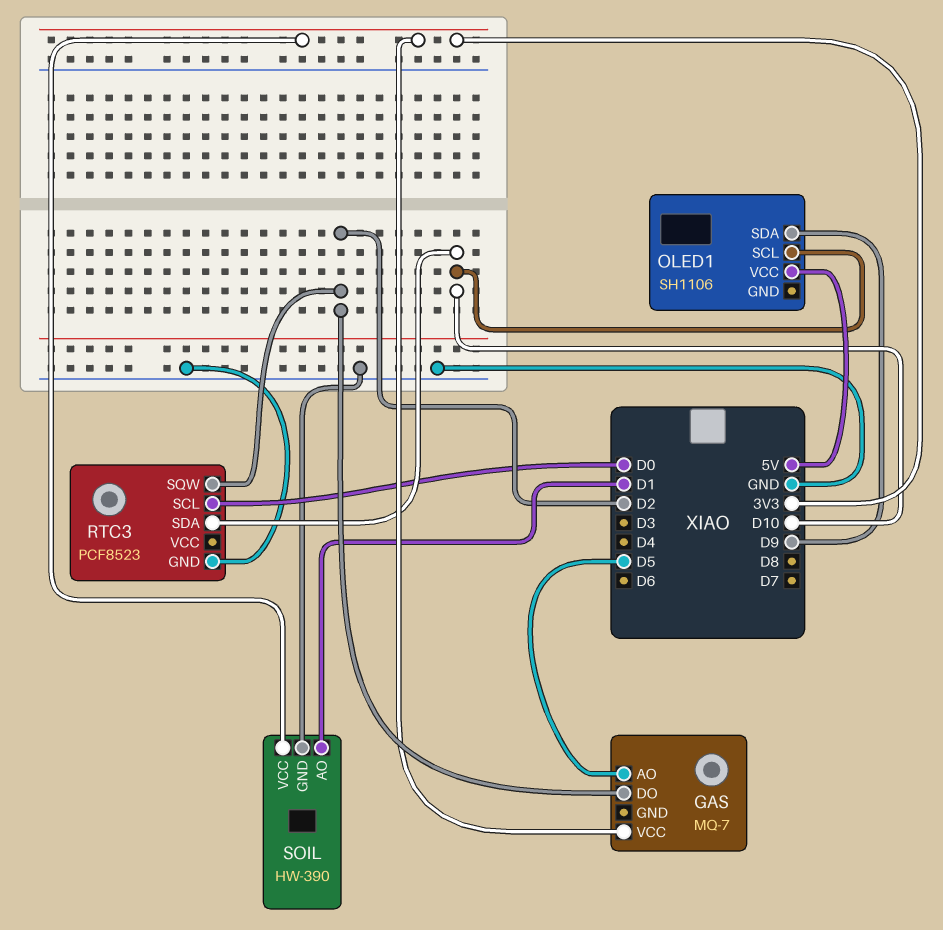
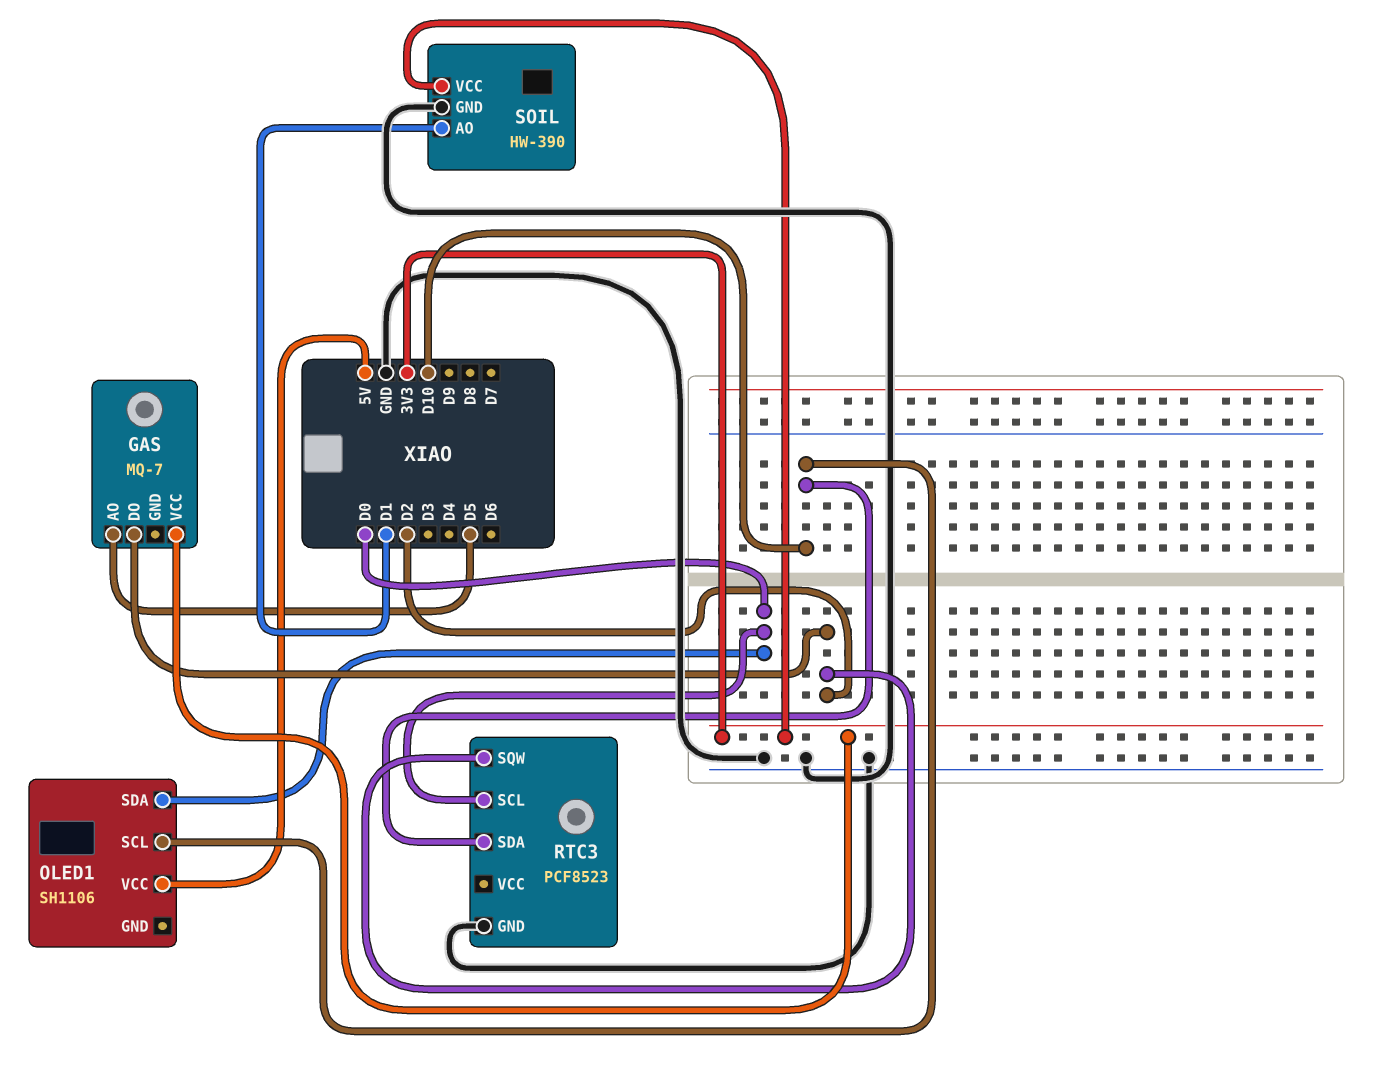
OLED1 pin SDA: D9 -> D0

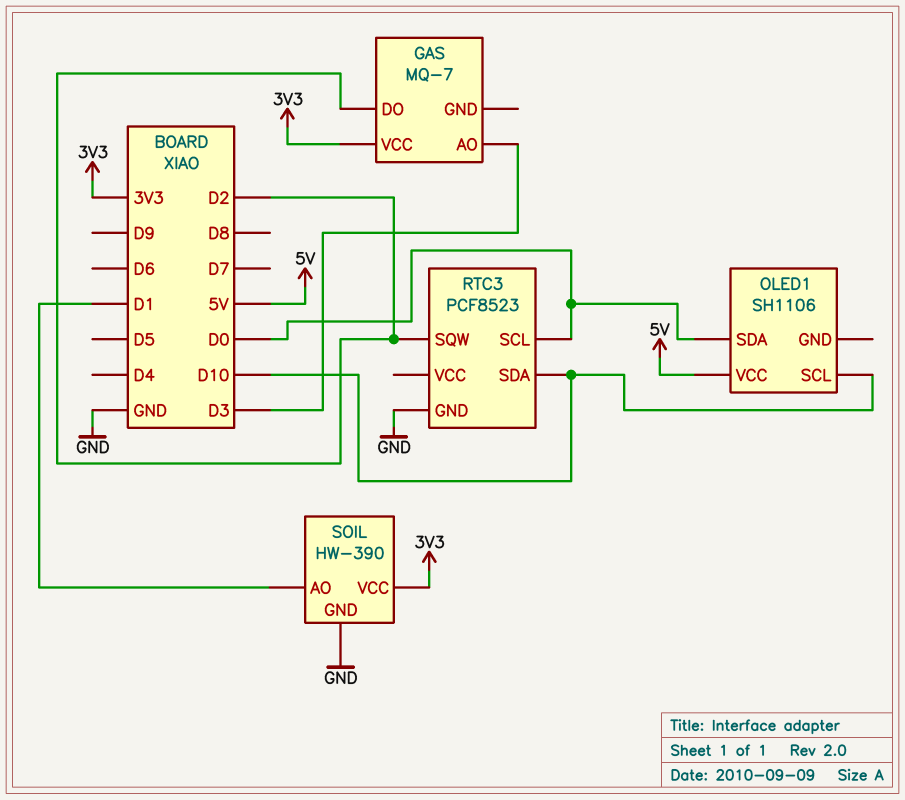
GAS pin AO: D5 -> D3

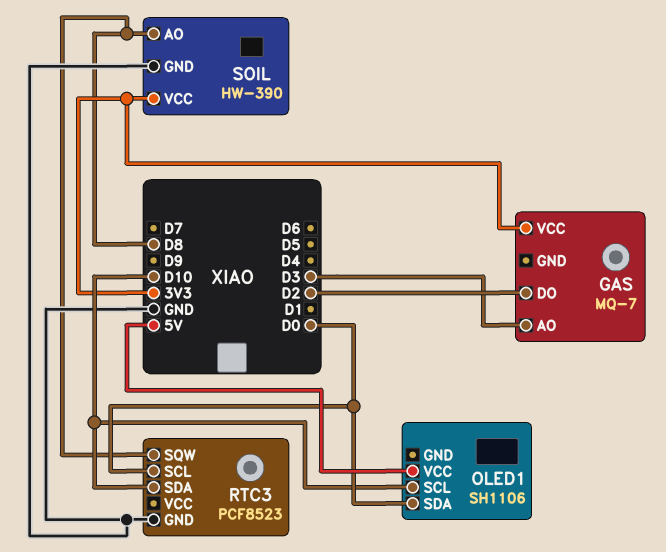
RTC3 pin SQW: D2 -> D8
SOIL pin AO: D1 -> D8

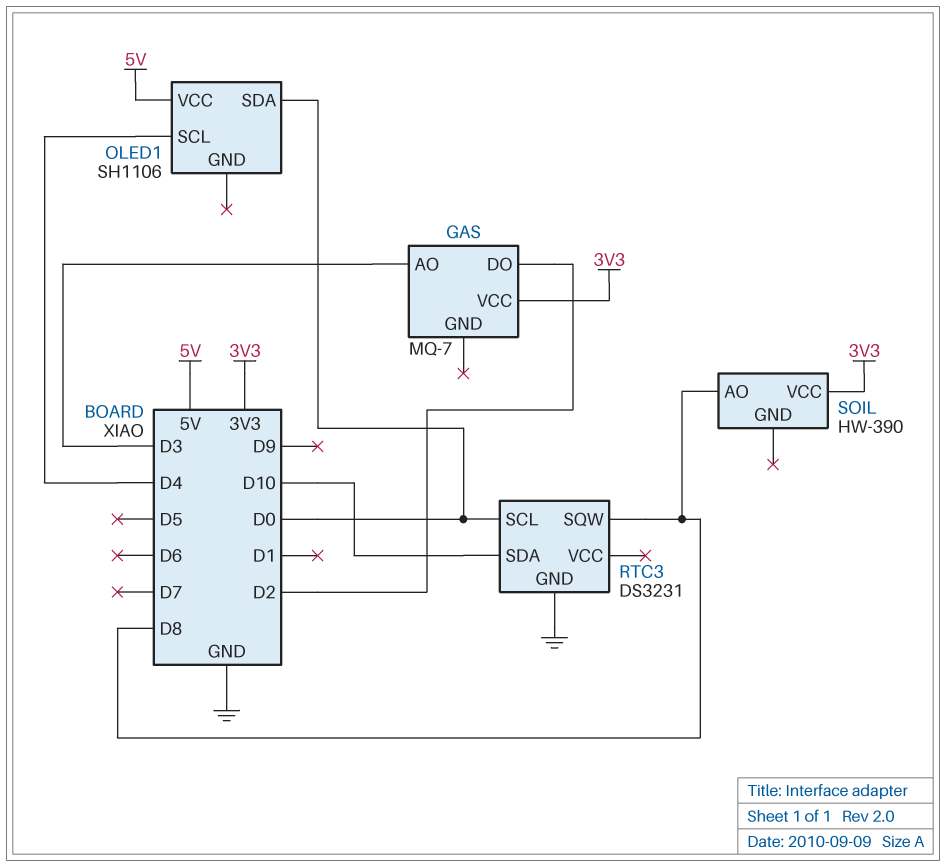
OLED1 pin SCL: D10 -> D4
RTC3: PCF8523 -> DS3231
SOIL pin GND: GND -> none

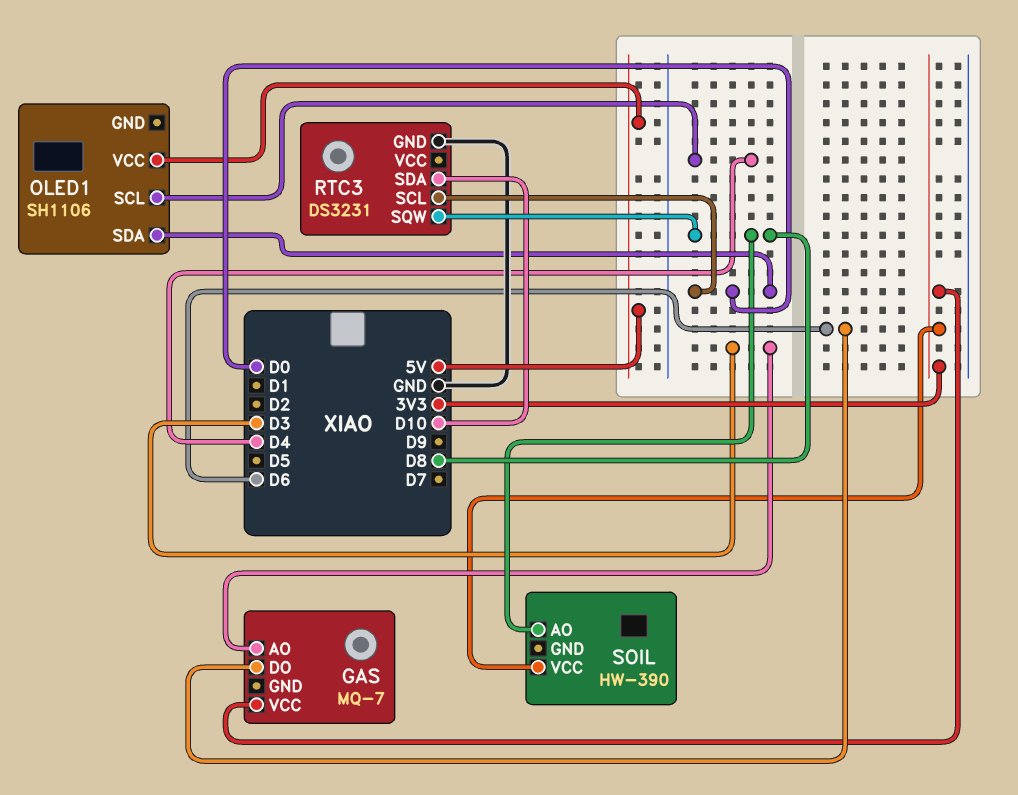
GAS pin DO: D2 -> D6

